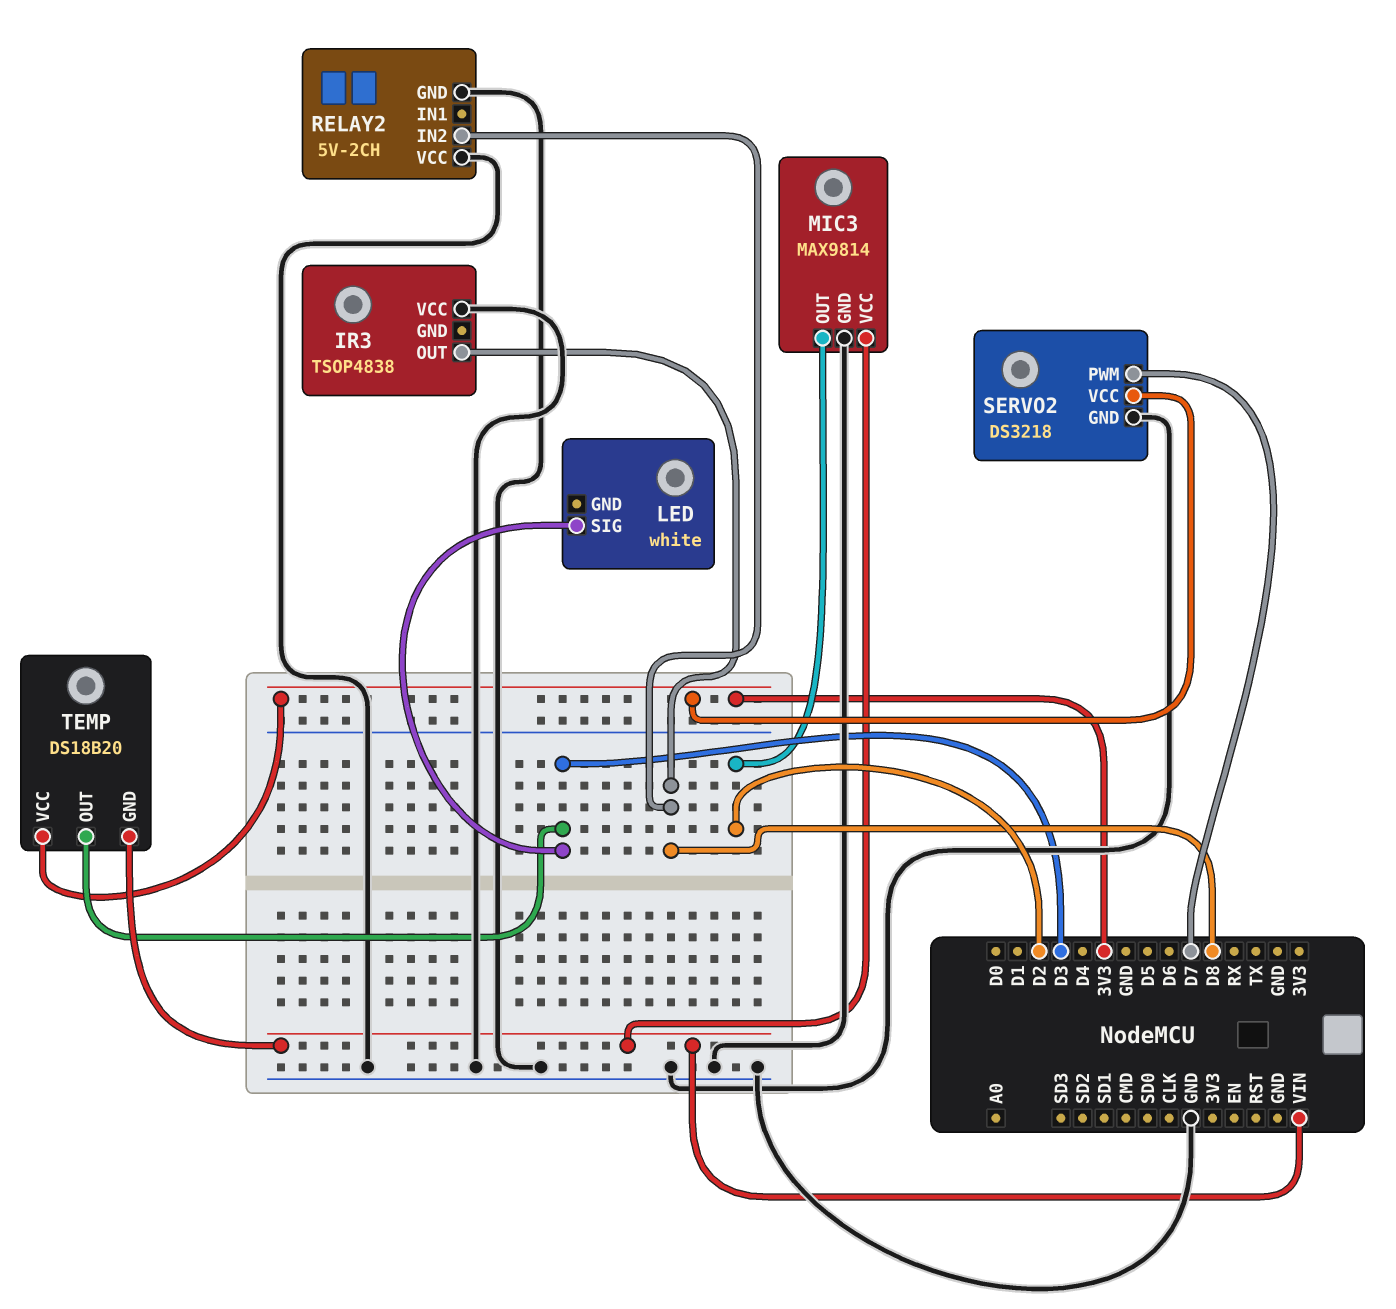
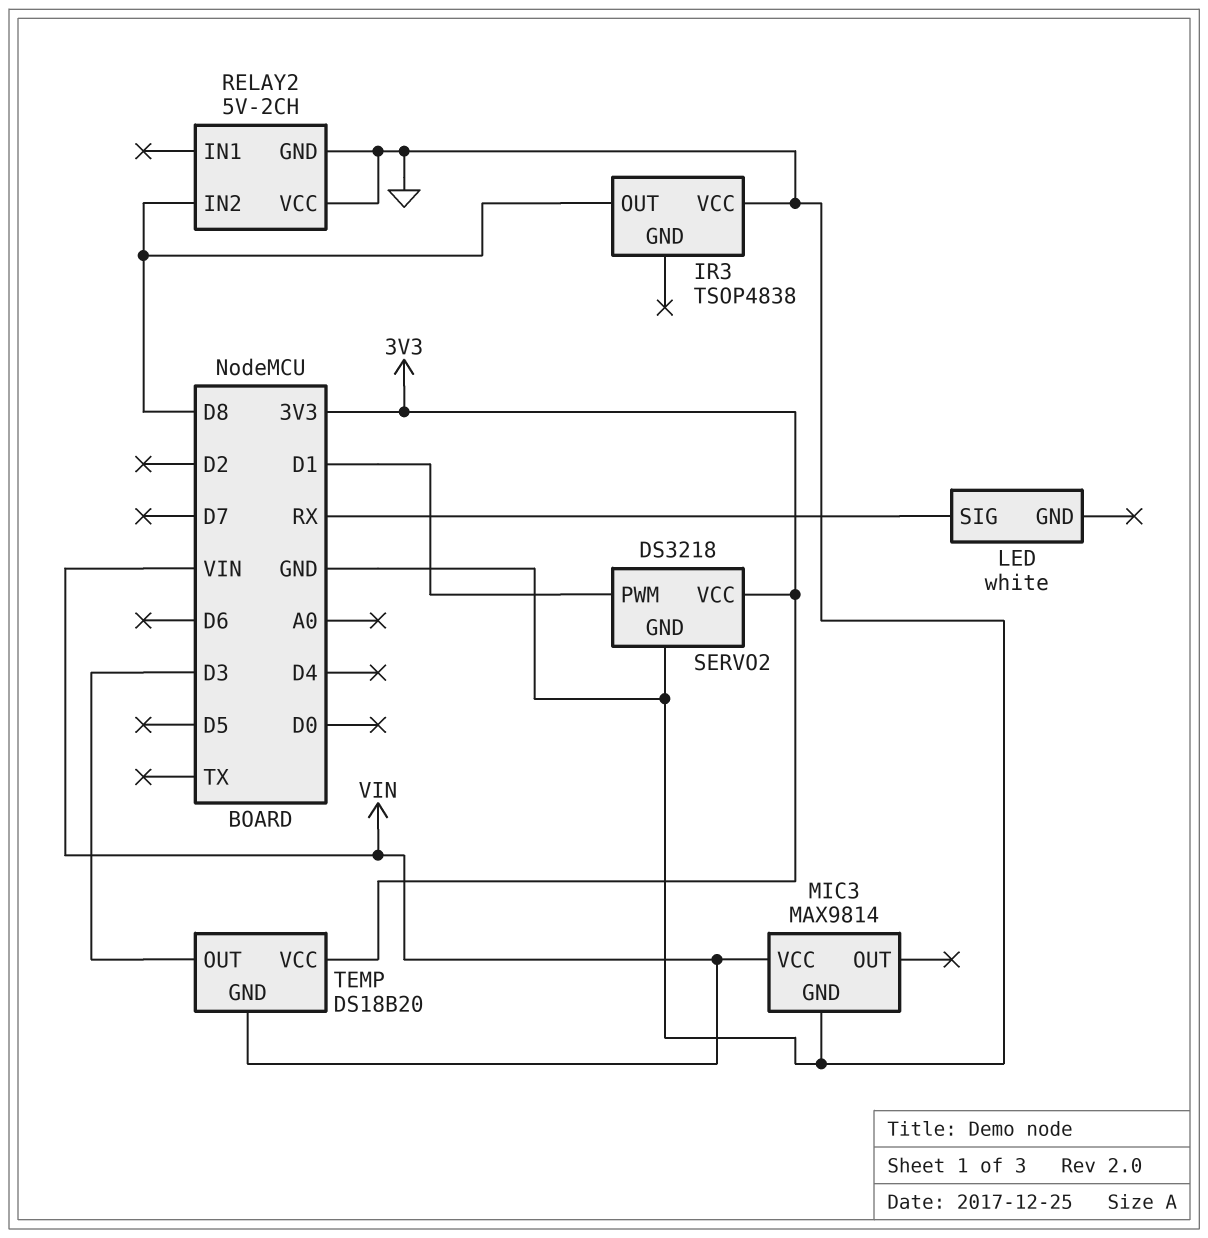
LED pin SIG: D3 -> RX
MIC3 pin OUT: D2 -> none
SERVO2 pin PWM: D7 -> D1

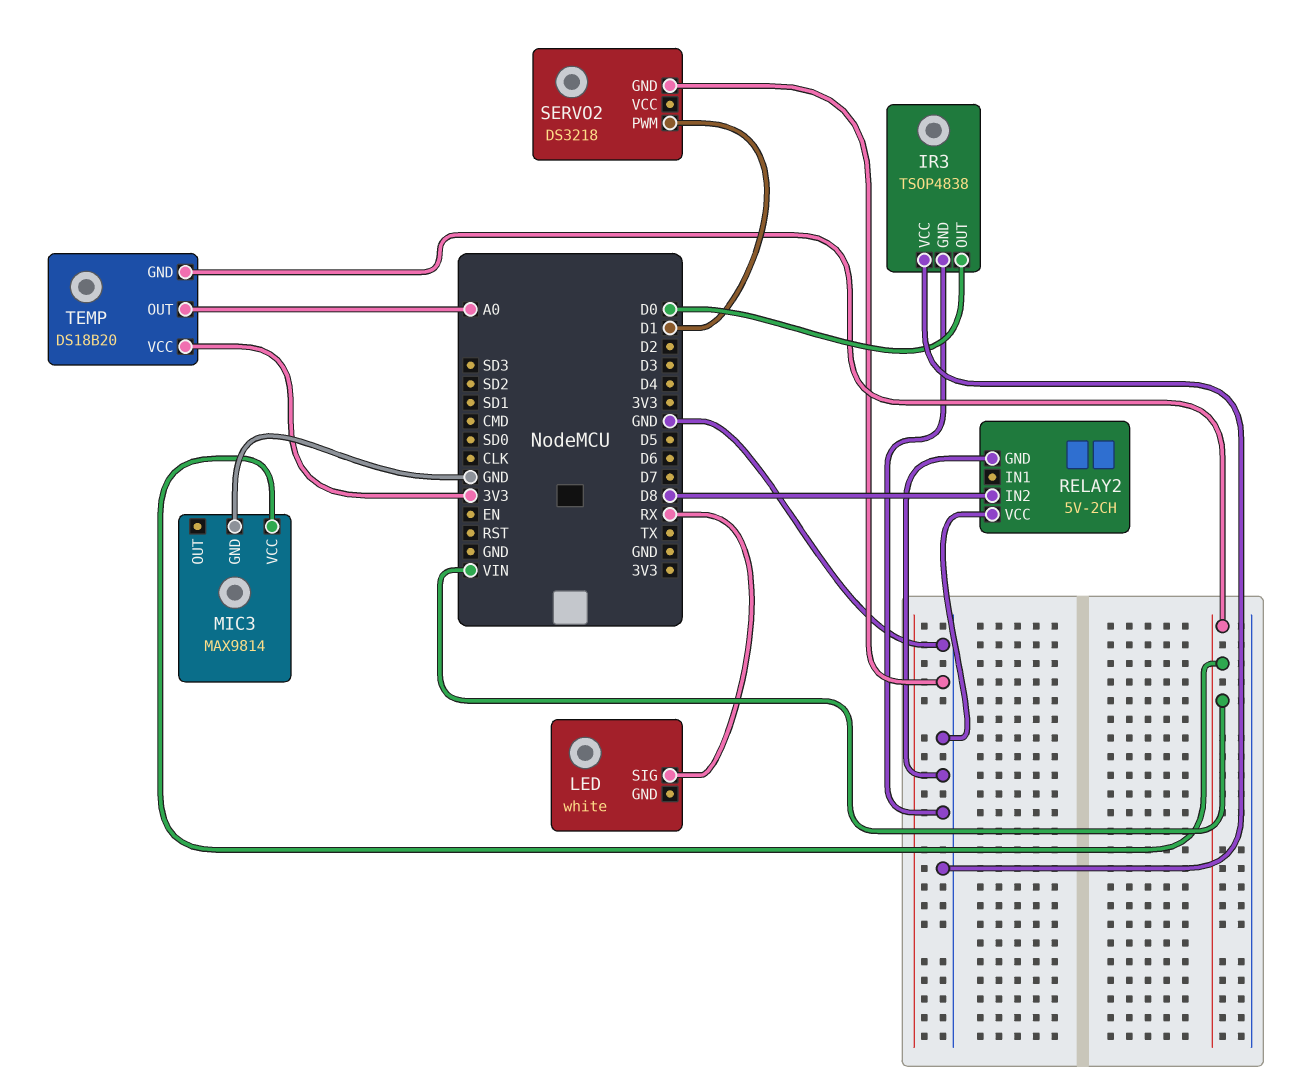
IR3 pin GND: none -> GND
IR3 pin OUT: D8 -> D0
SERVO2 pin VCC: 3V3 -> none
TEMP pin OUT: D3 -> A0

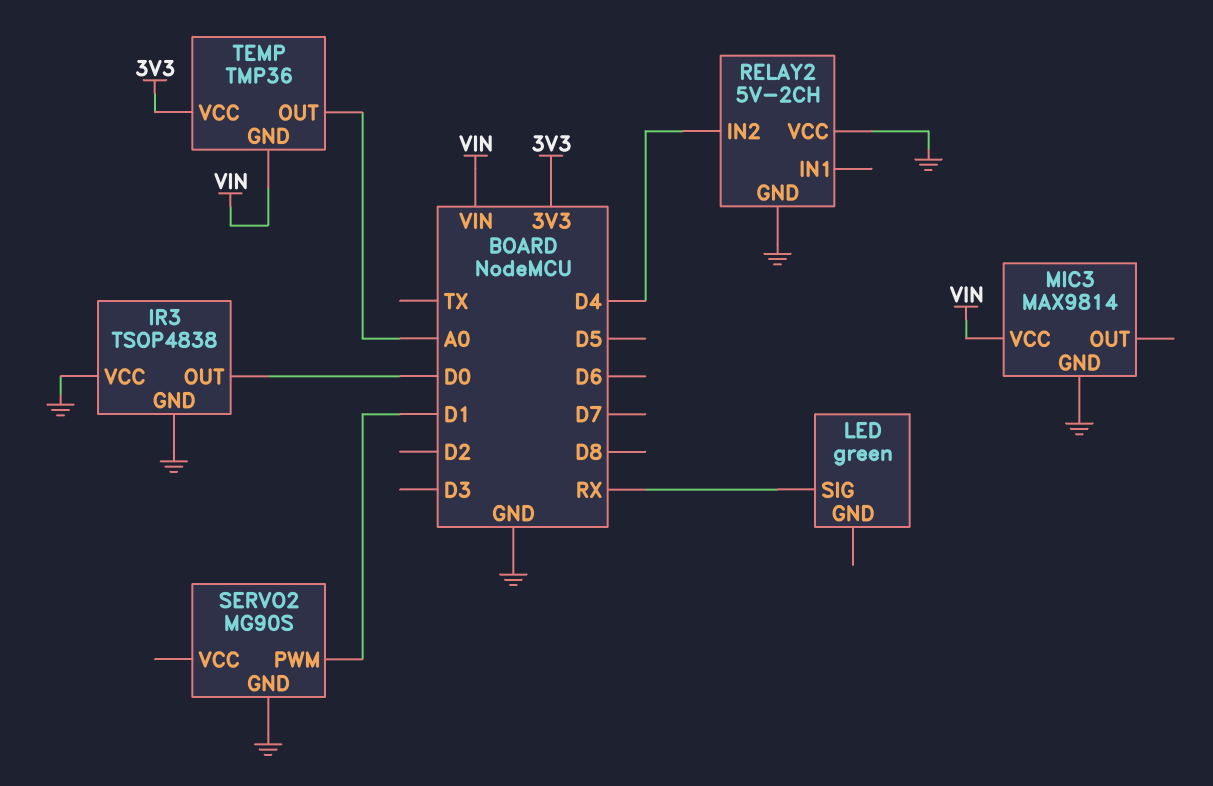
LED: white -> green
RELAY2 pin IN2: D8 -> D4
SERVO2: DS3218 -> MG90S
TEMP: DS18B20 -> TMP36

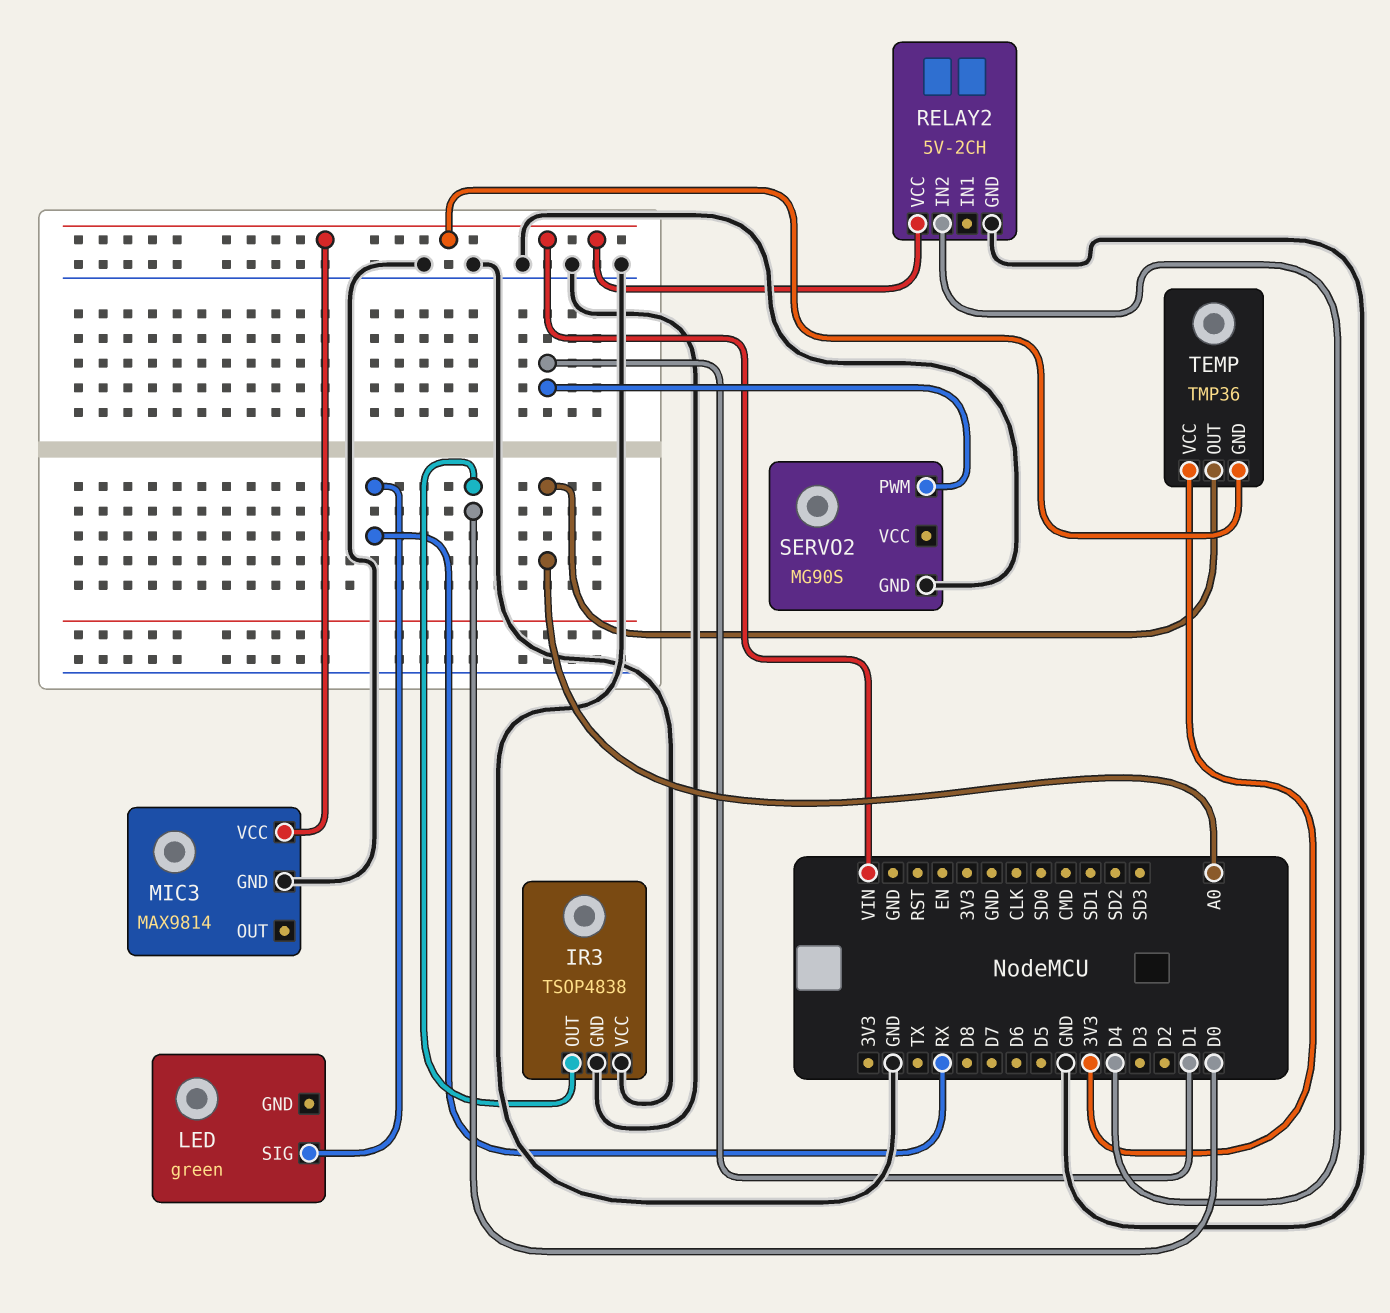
RELAY2 pin VCC: GND -> VIN

